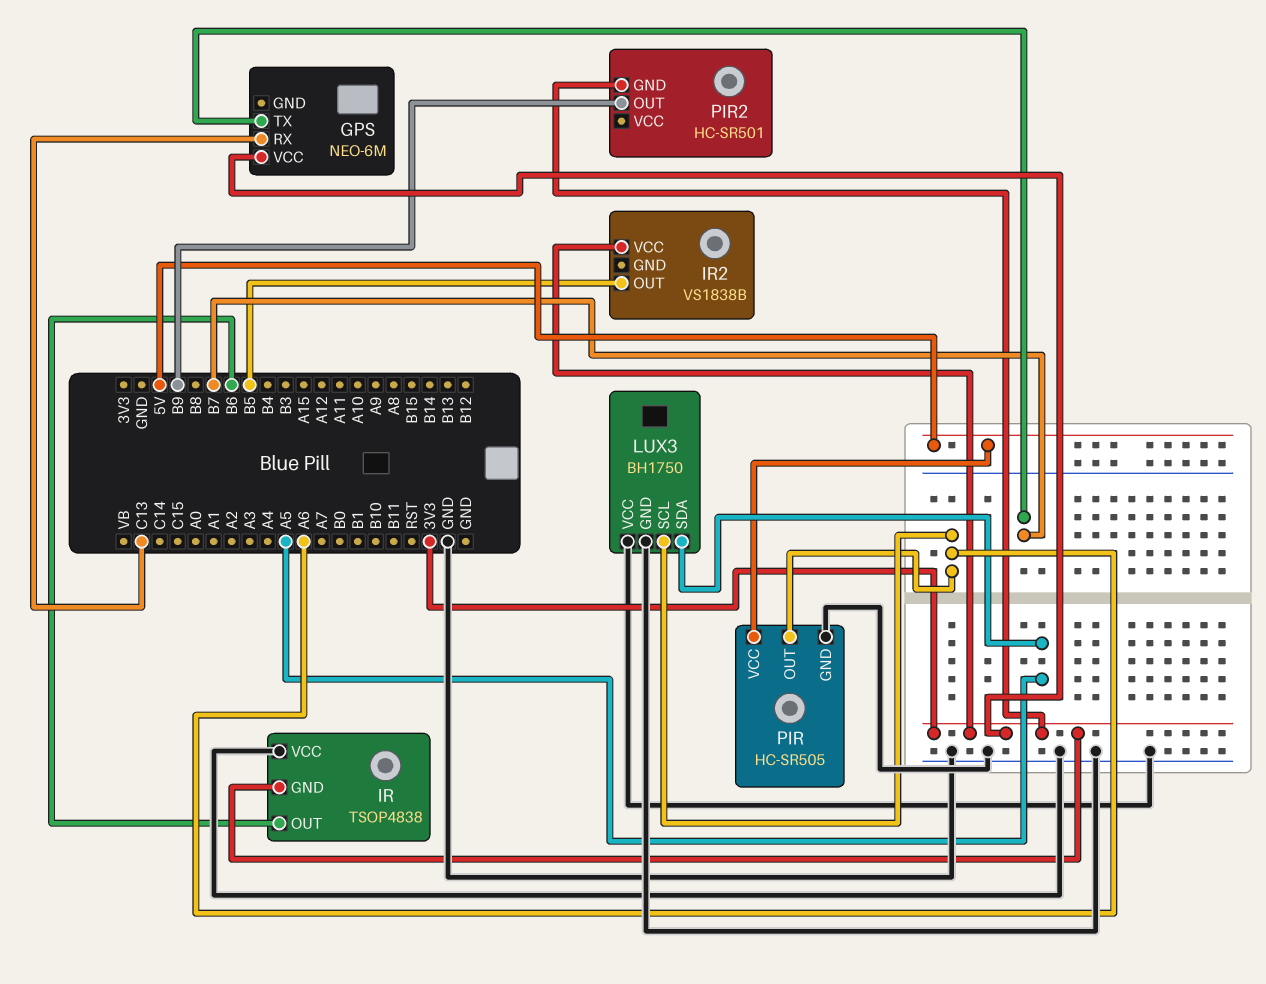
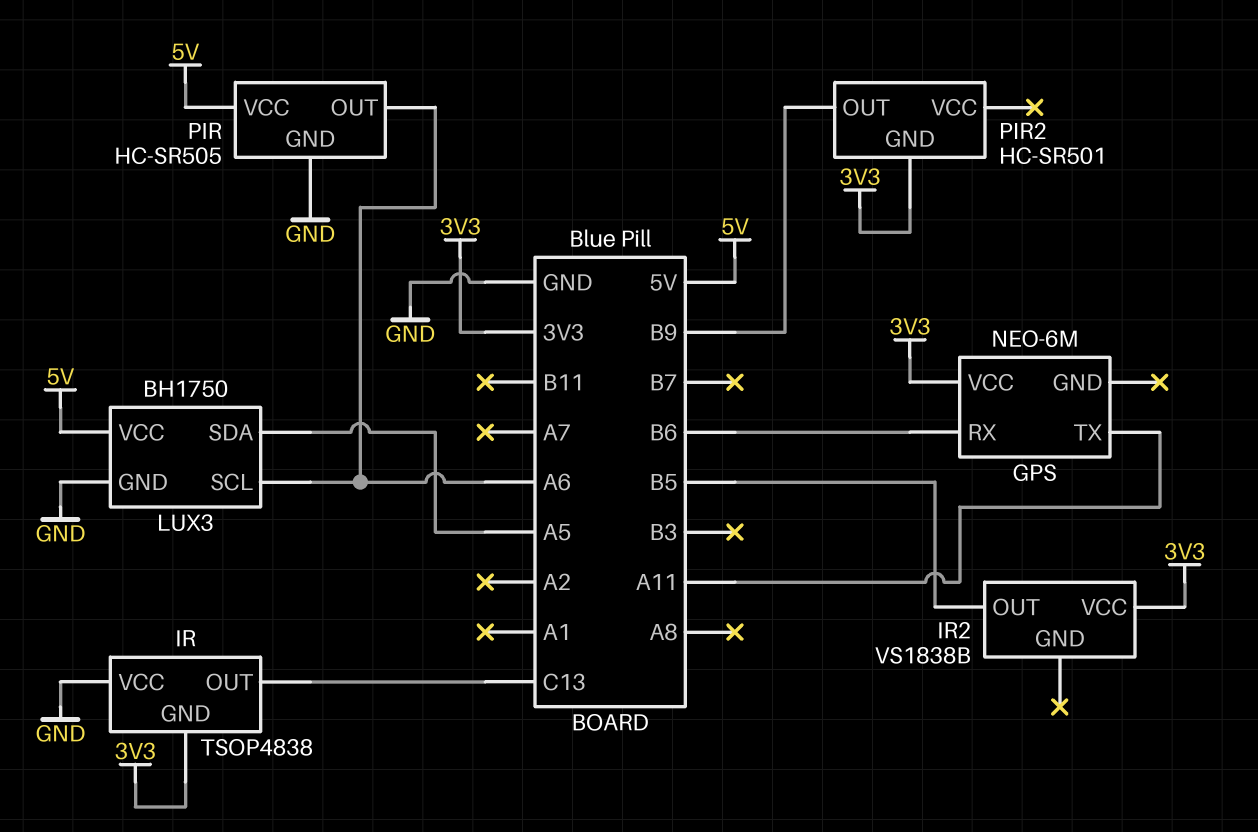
GPS pin RX: C13 -> B6
GPS pin TX: B7 -> A11
IR pin OUT: B6 -> C13
LUX3 pin VCC: GND -> 5V

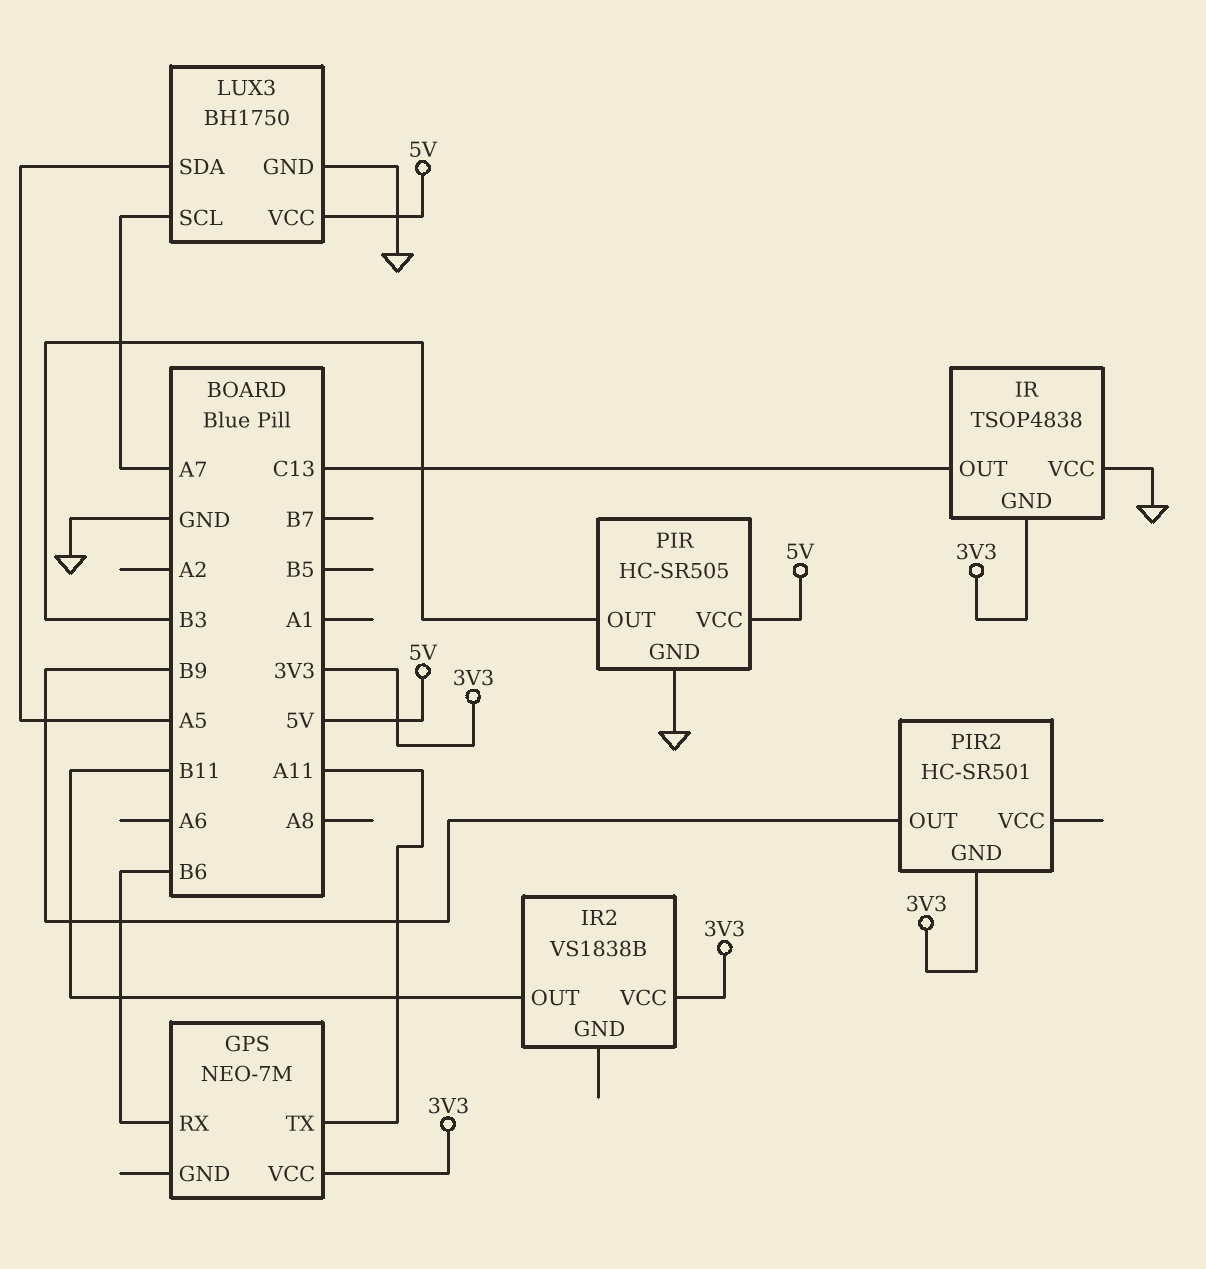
GPS: NEO-6M -> NEO-7M
IR2 pin OUT: B5 -> B11
LUX3 pin SCL: A6 -> A7
PIR pin OUT: A6 -> B3

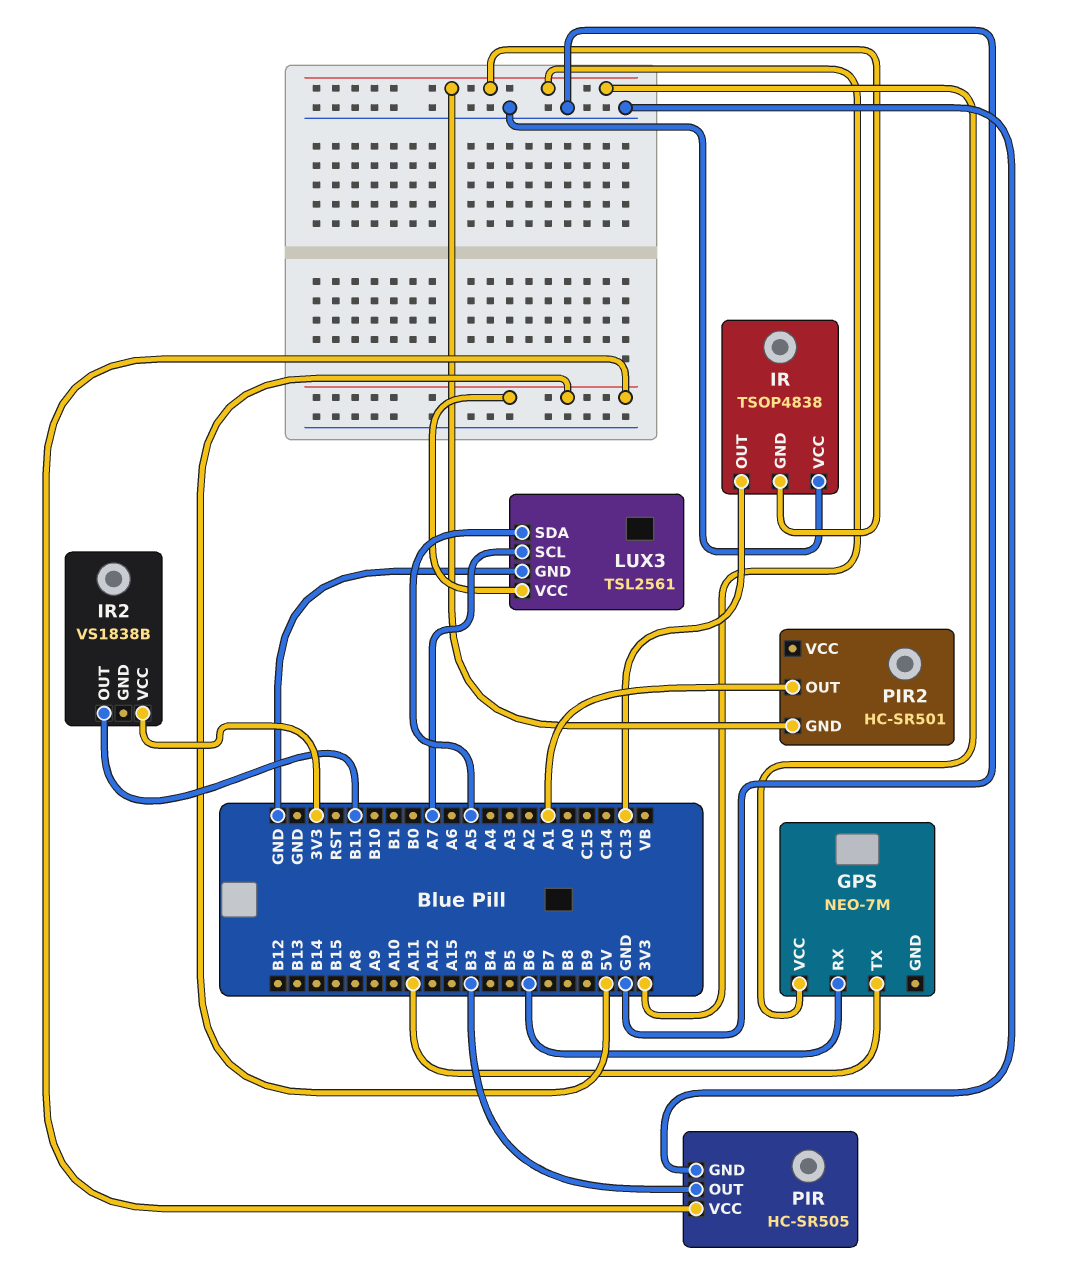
LUX3: BH1750 -> TSL2561
PIR2 pin OUT: B9 -> A1

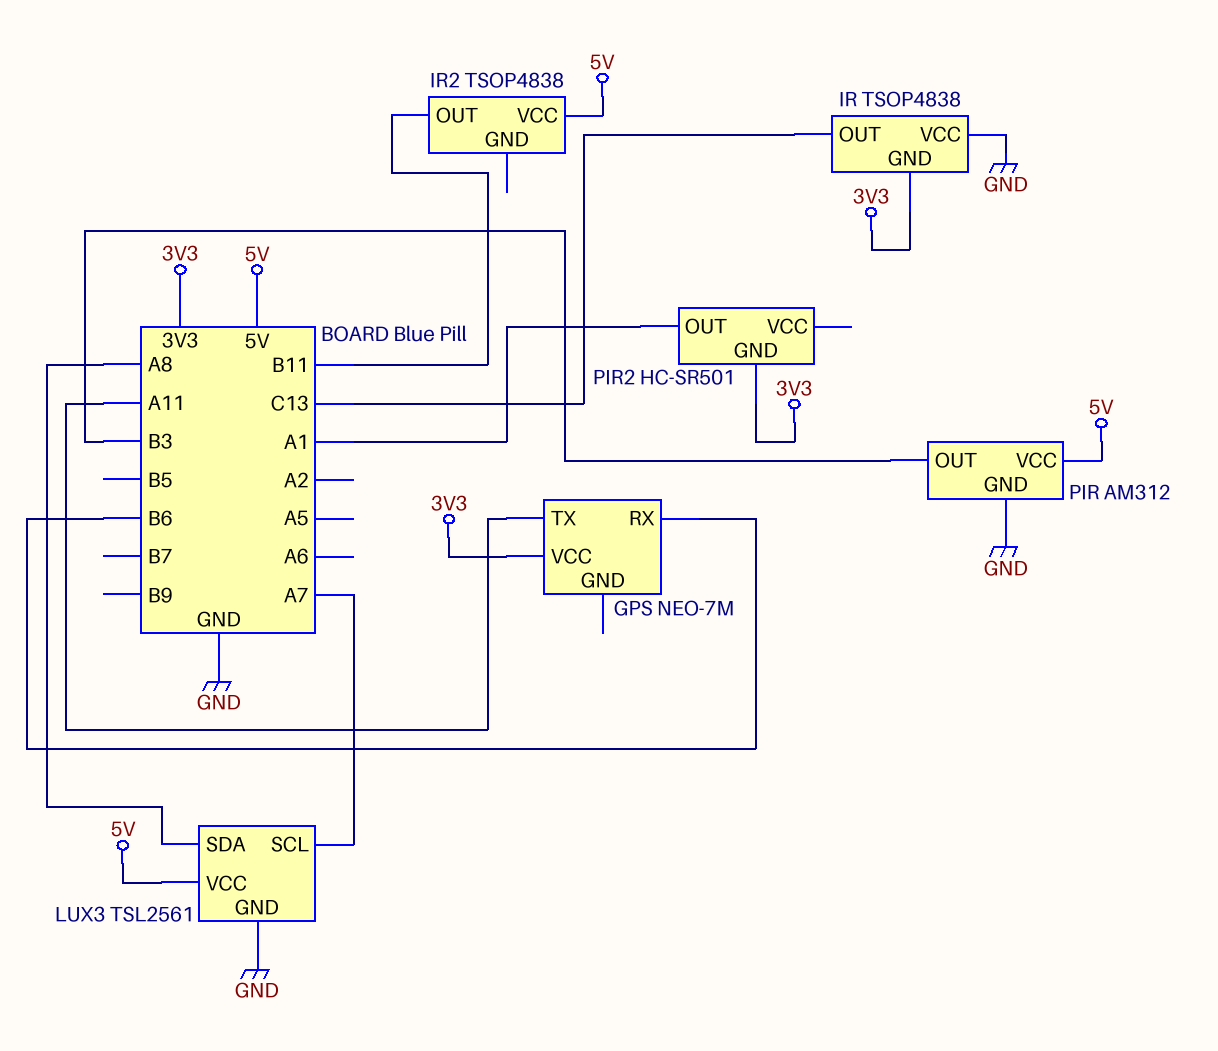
IR2: VS1838B -> TSOP4838
IR2 pin VCC: 3V3 -> 5V
LUX3 pin SDA: A5 -> A8
PIR: HC-SR505 -> AM312

